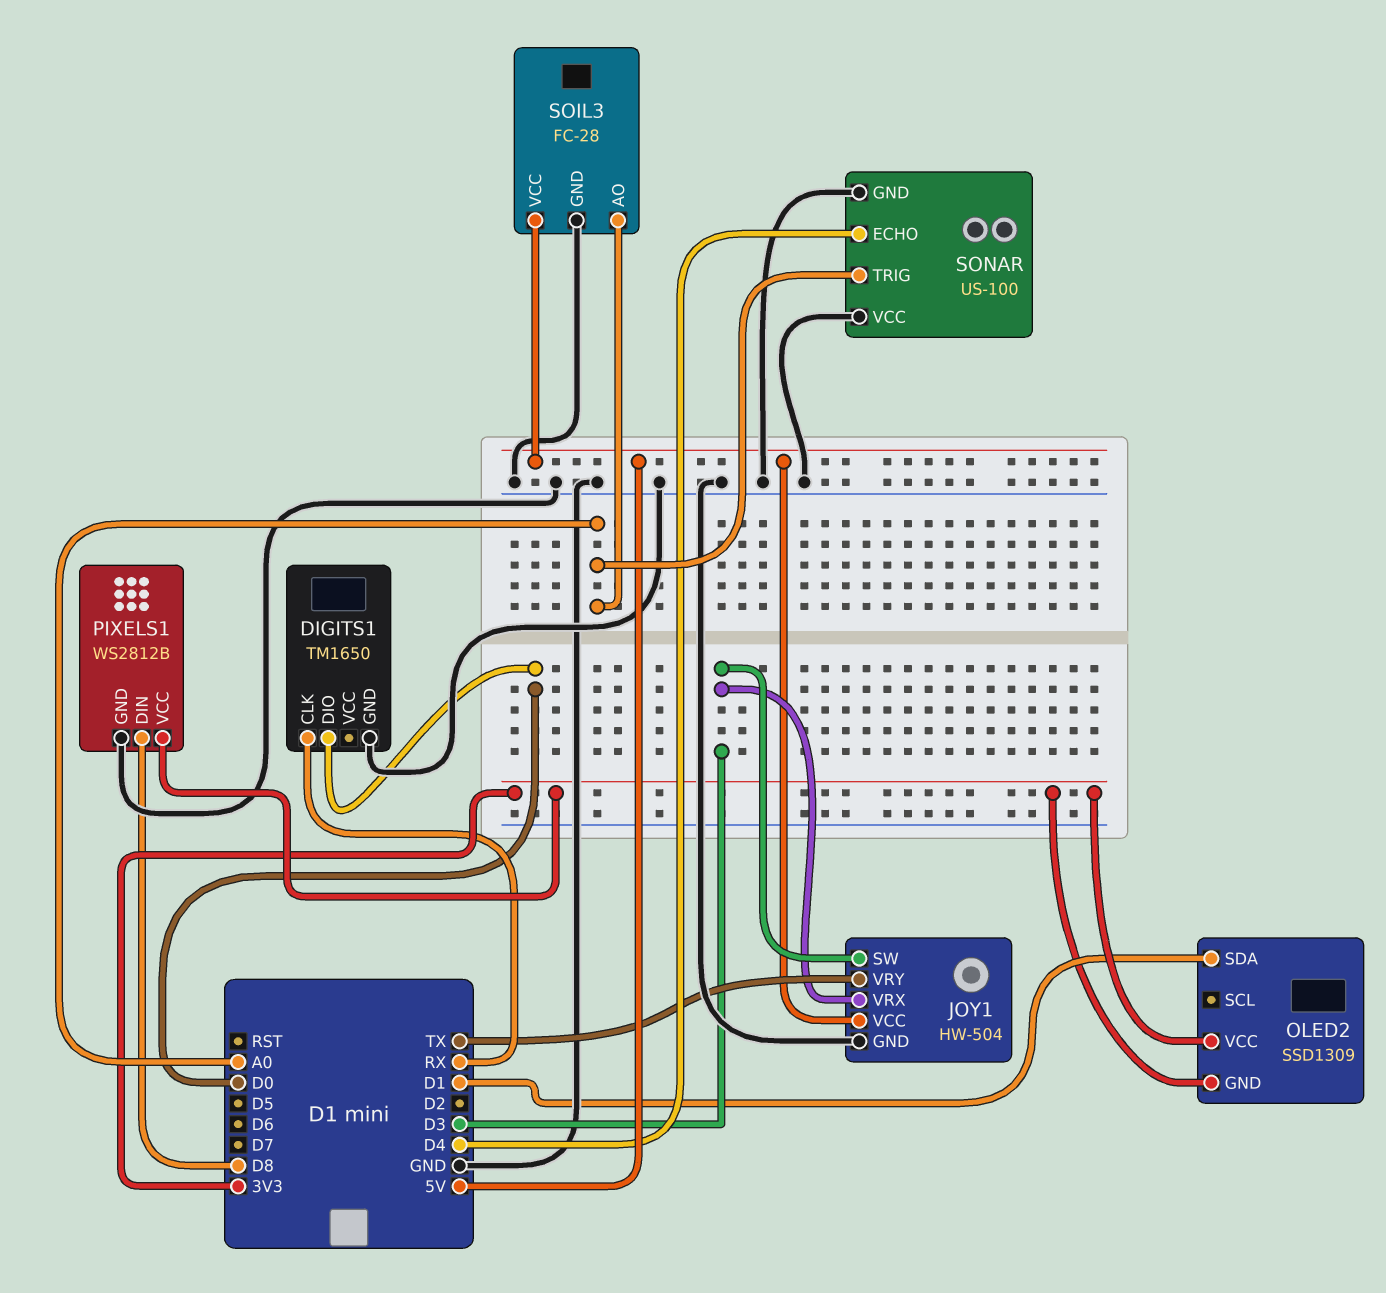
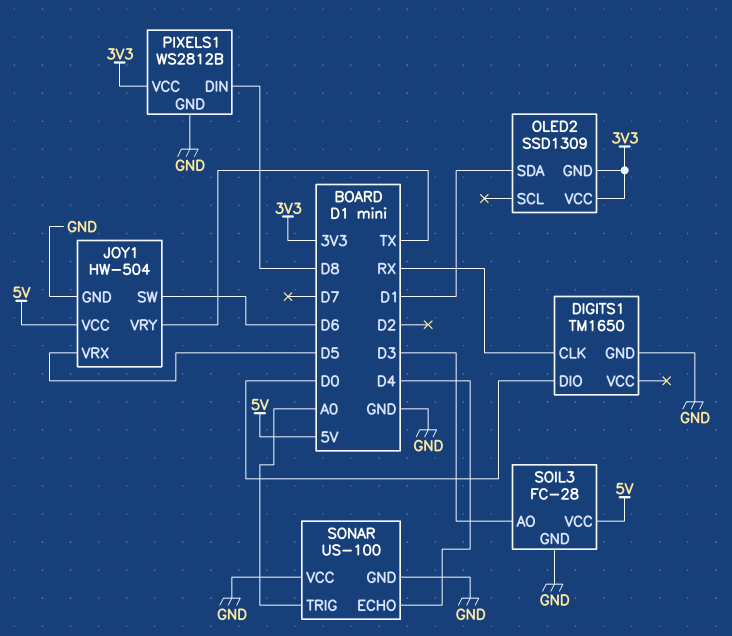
JOY1 pin SW: D3 -> D6
JOY1 pin VRX: D3 -> D5
SOIL3 pin AO: A0 -> D3

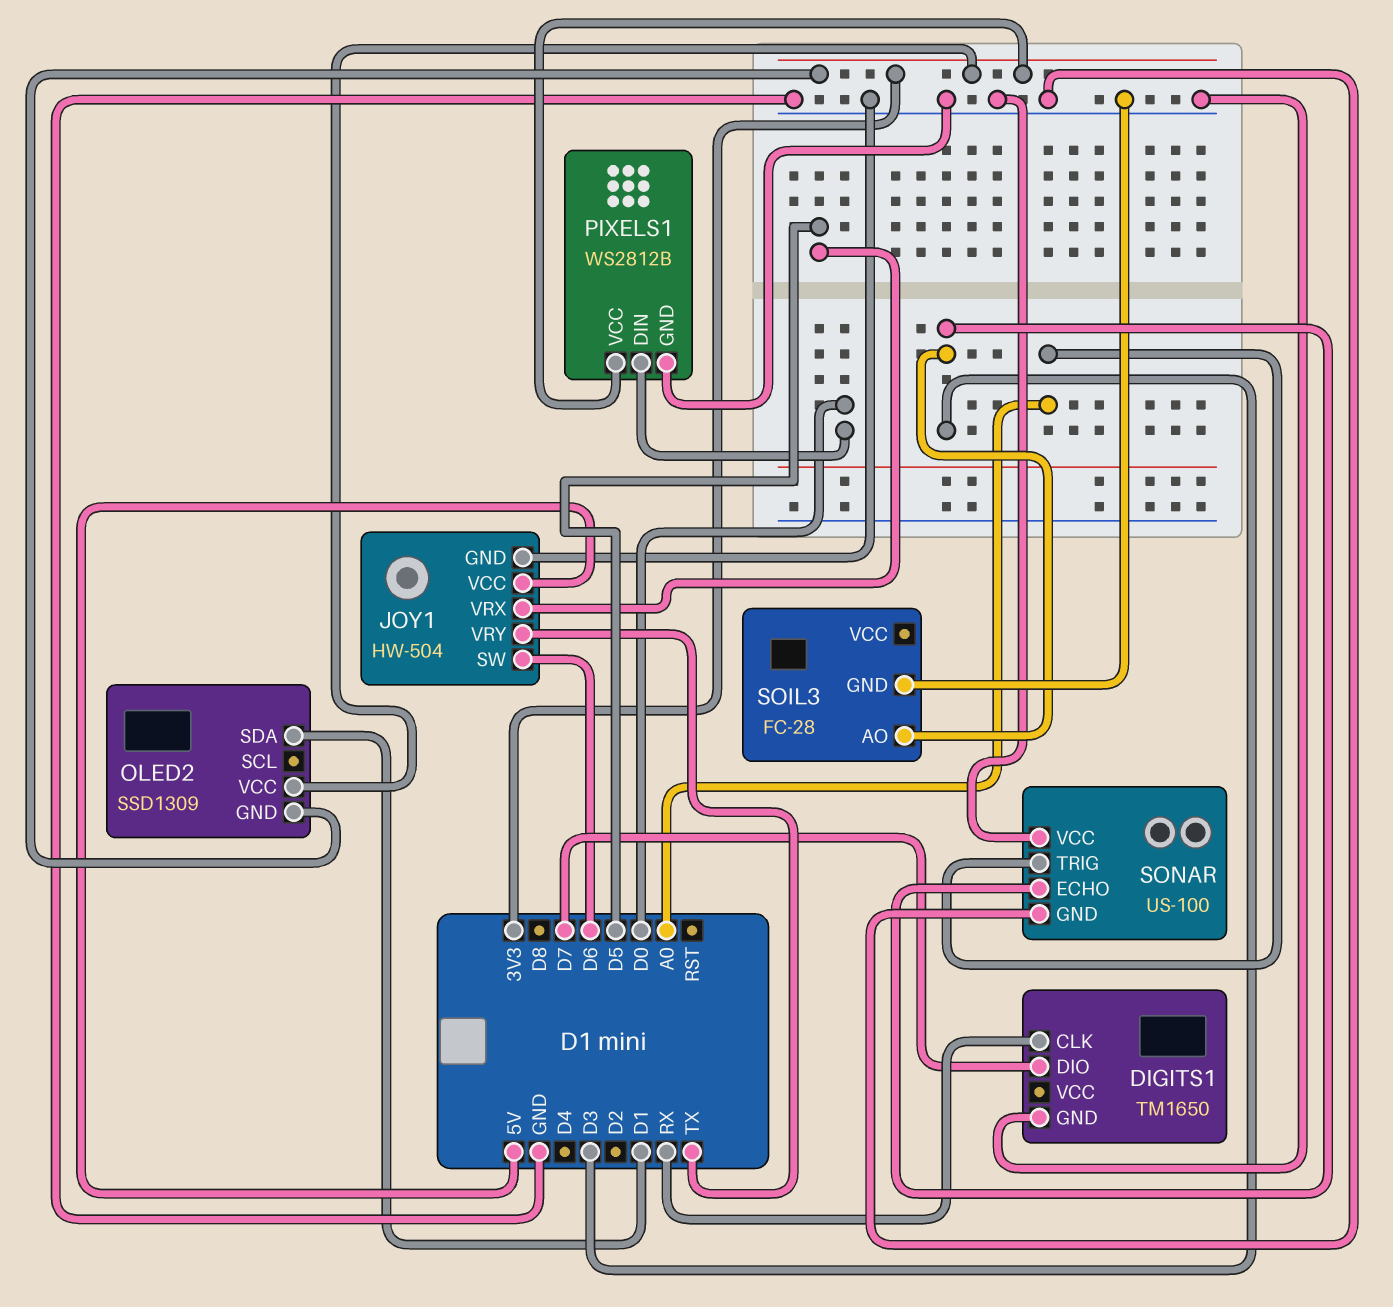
DIGITS1 pin DIO: D0 -> D7
PIXELS1 pin DIN: D8 -> D0
SOIL3 pin VCC: 5V -> none
SONAR pin ECHO: D4 -> D3

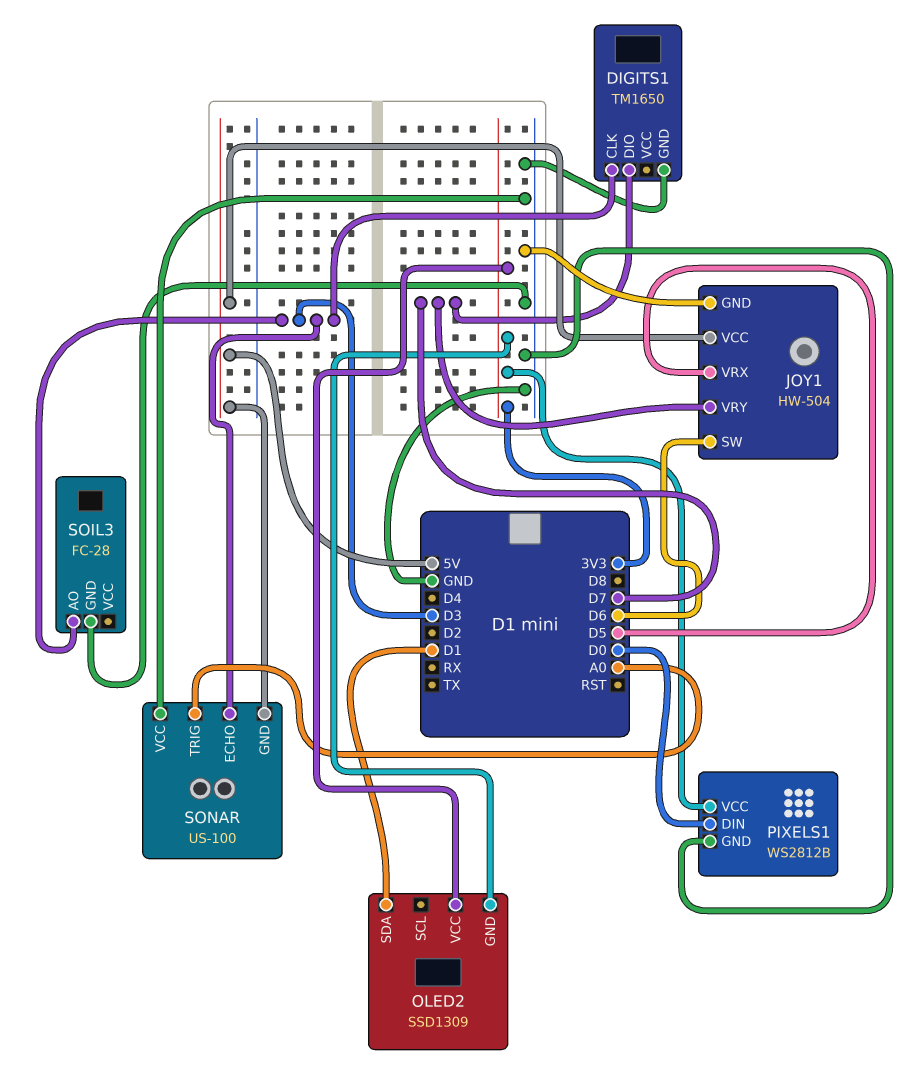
DIGITS1 pin CLK: RX -> D3
JOY1 pin VRY: TX -> D7
SONAR pin GND: GND -> 5V

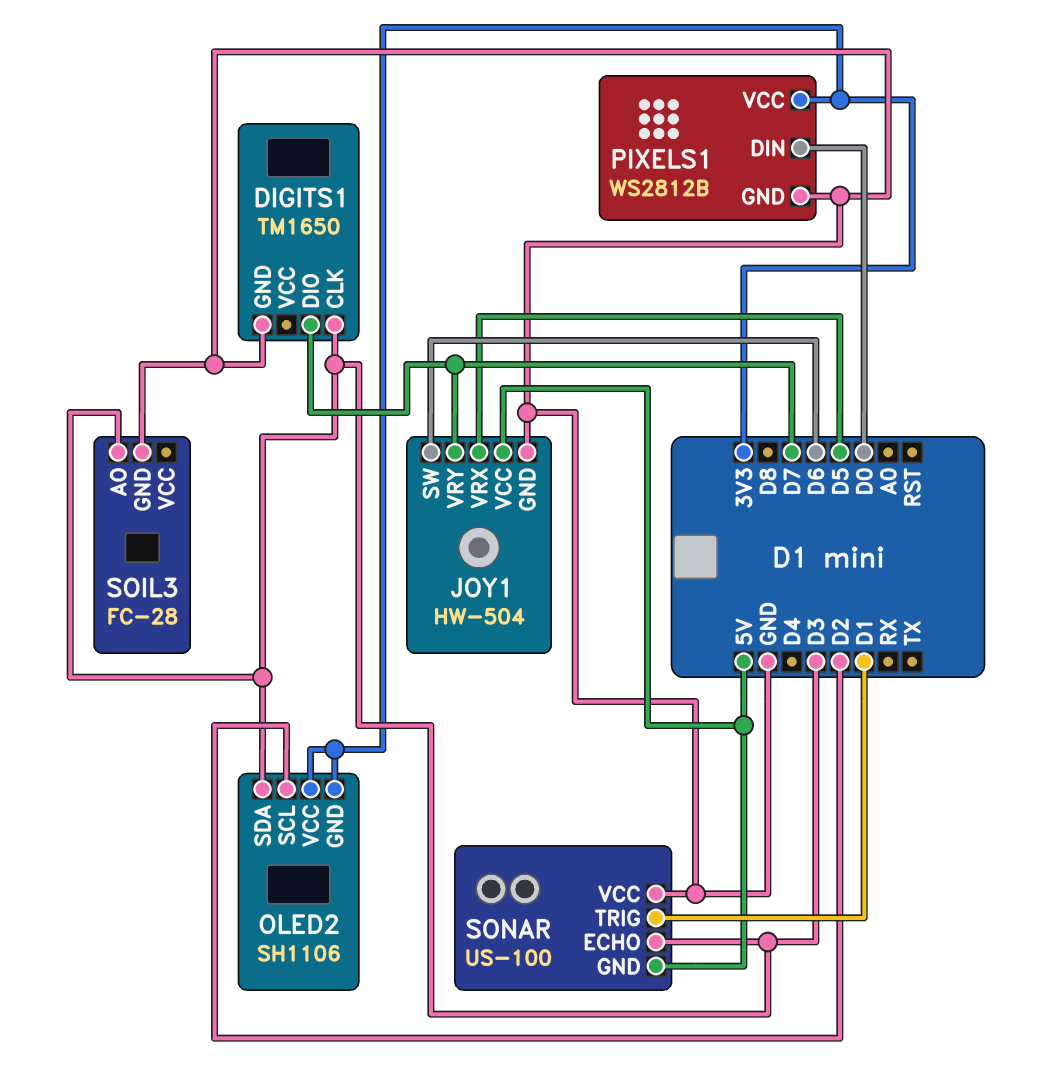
OLED2: SSD1309 -> SH1106
OLED2 pin SCL: none -> D2
OLED2 pin SDA: D1 -> D3
SONAR pin TRIG: A0 -> D1

